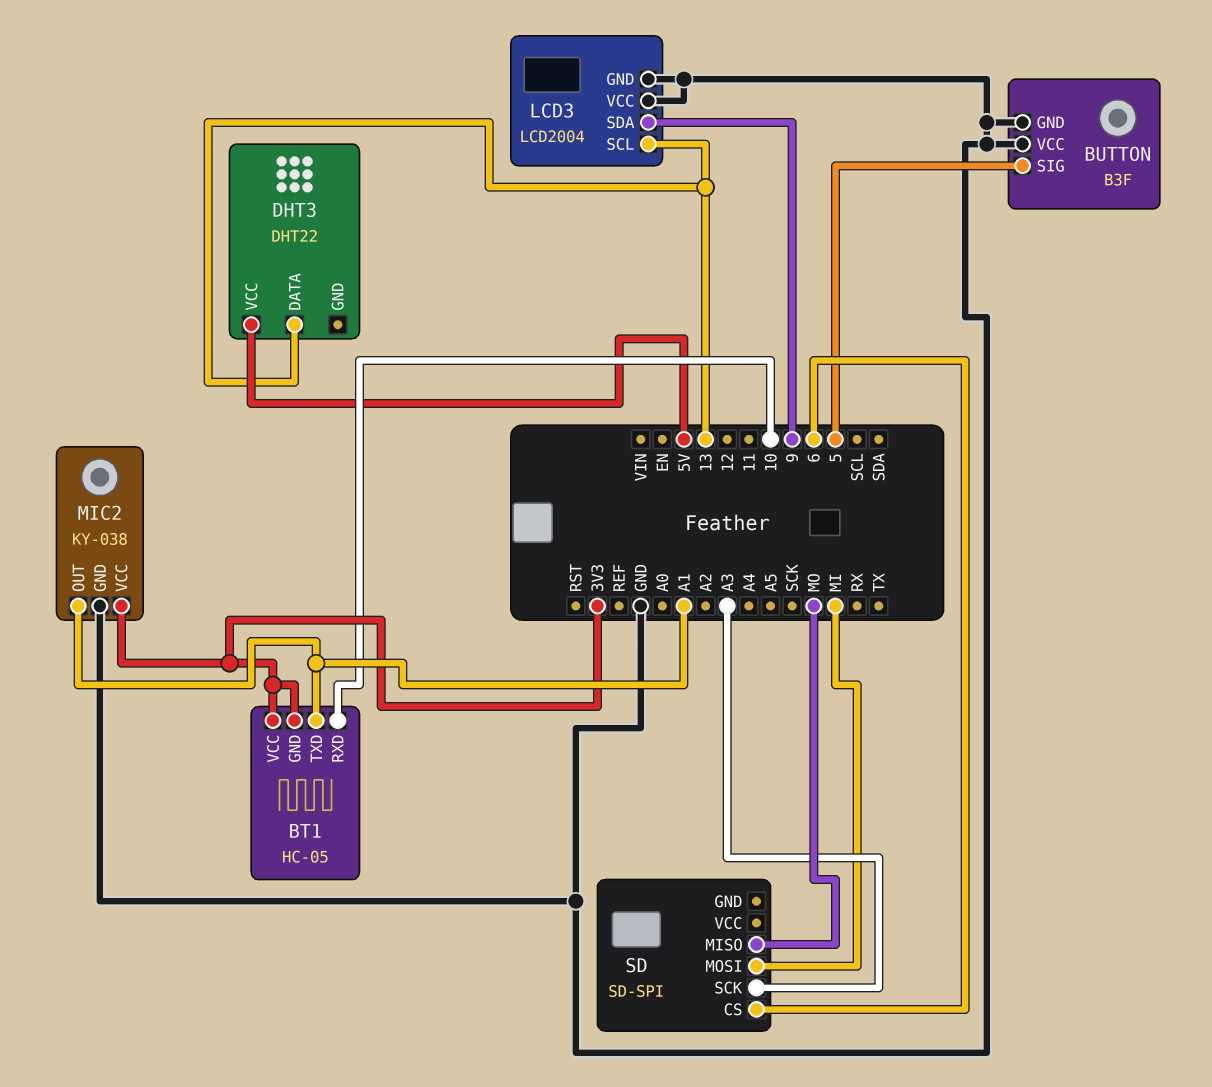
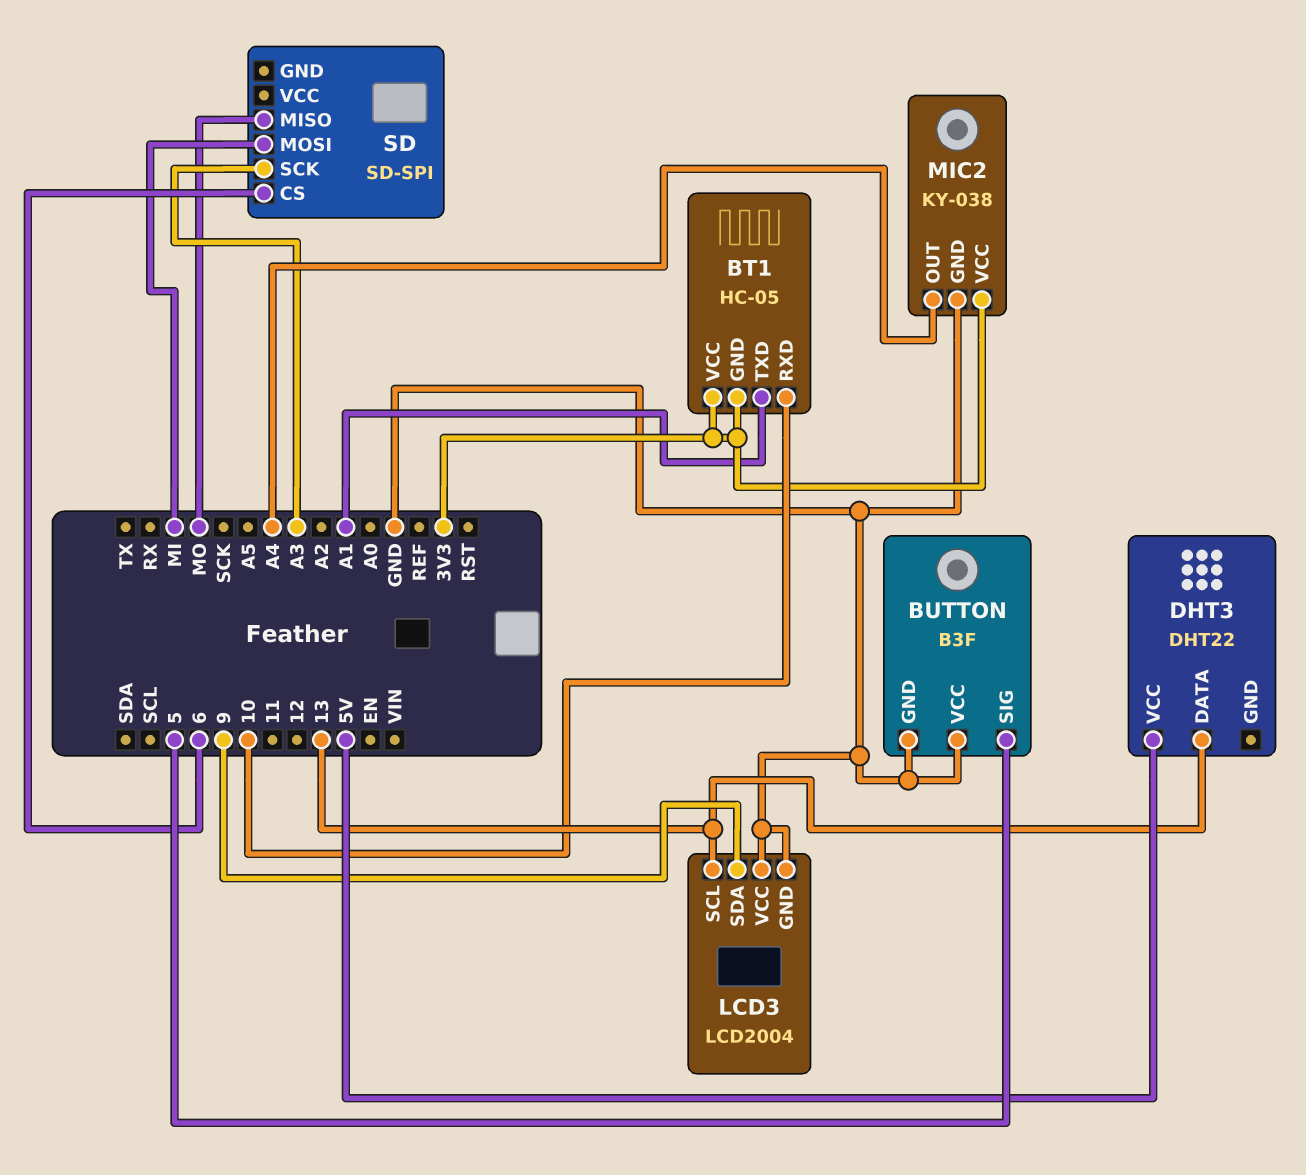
MIC2 pin OUT: A1 -> A4

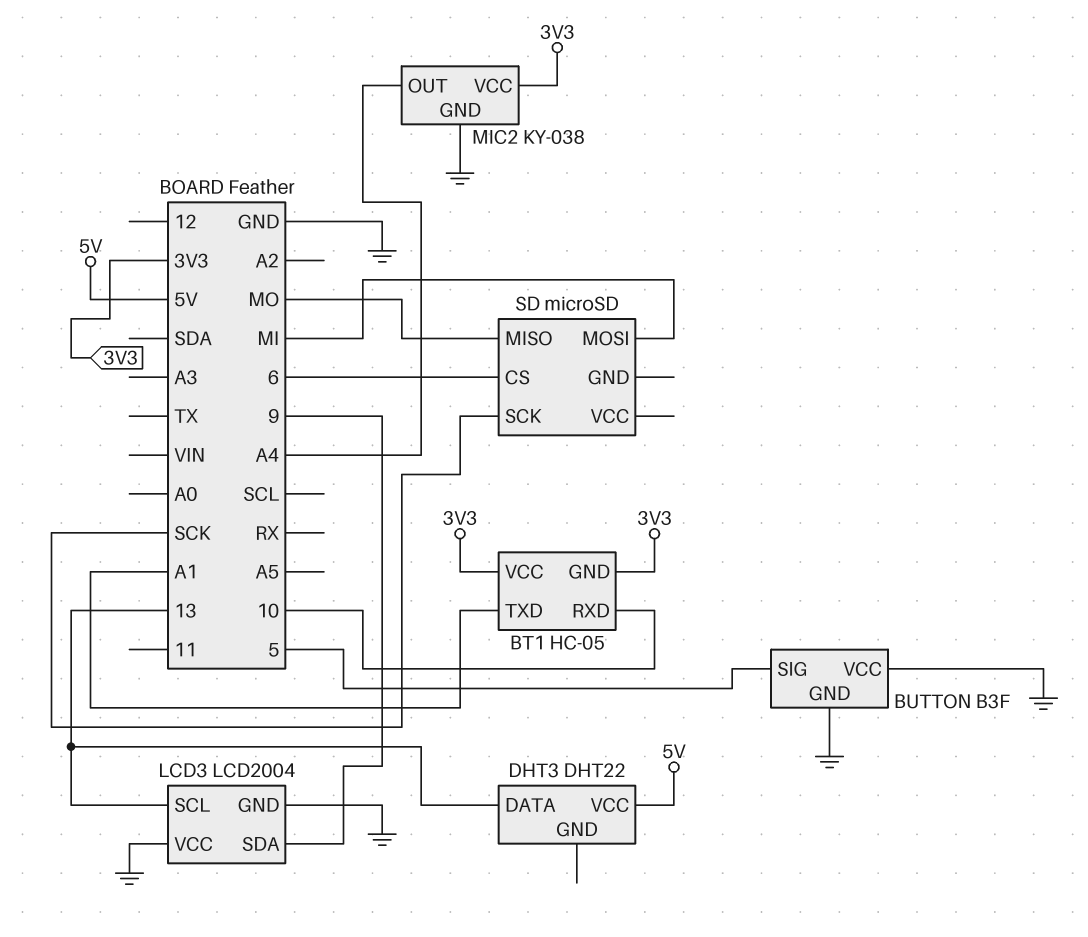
SD: SD-SPI -> microSD
SD pin SCK: A3 -> SCK

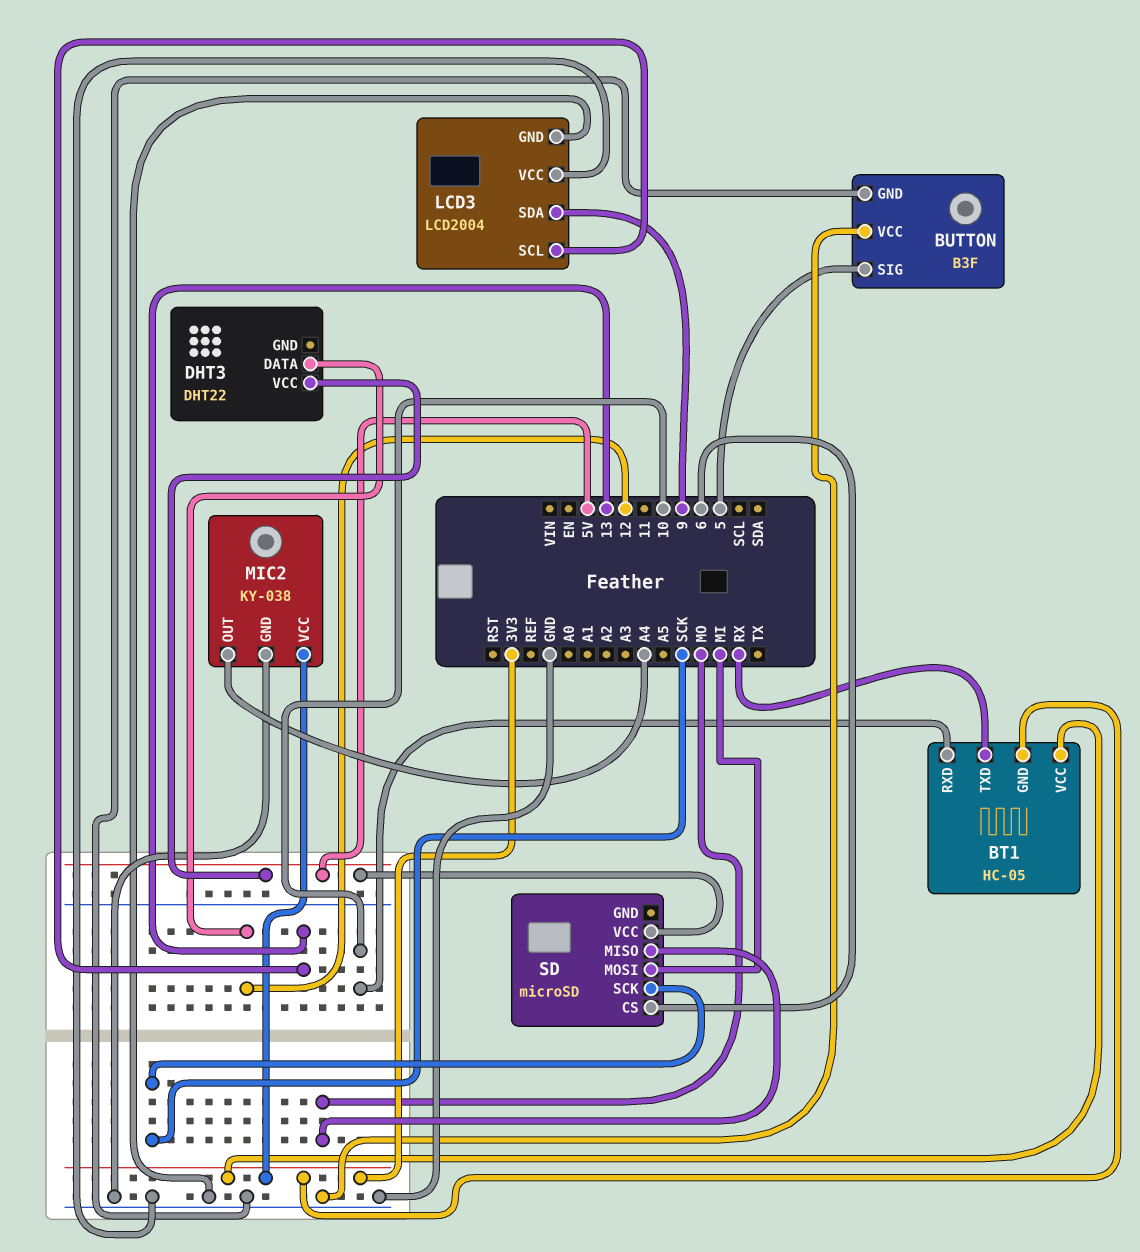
BT1 pin TXD: A1 -> RX
DHT3 pin DATA: 13 -> 12
SD pin VCC: none -> 5V

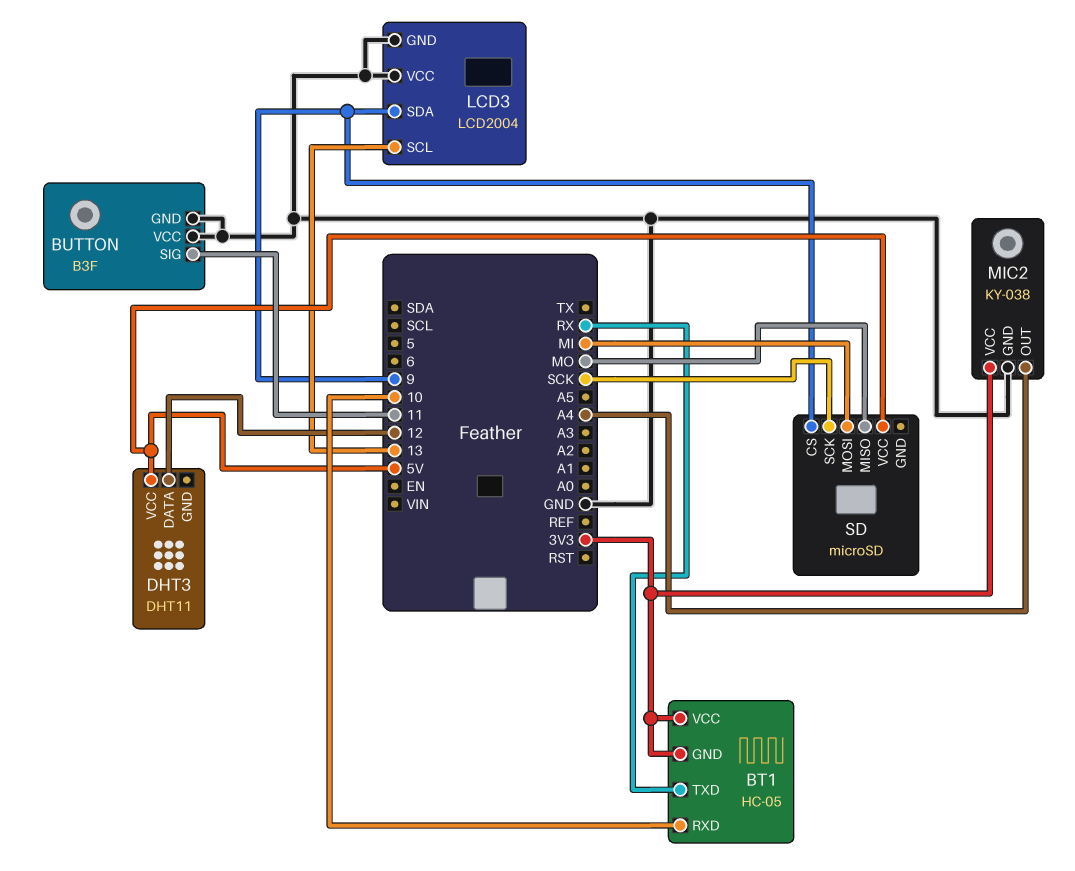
BUTTON pin SIG: 5 -> 11
DHT3: DHT22 -> DHT11
SD pin CS: 6 -> 9

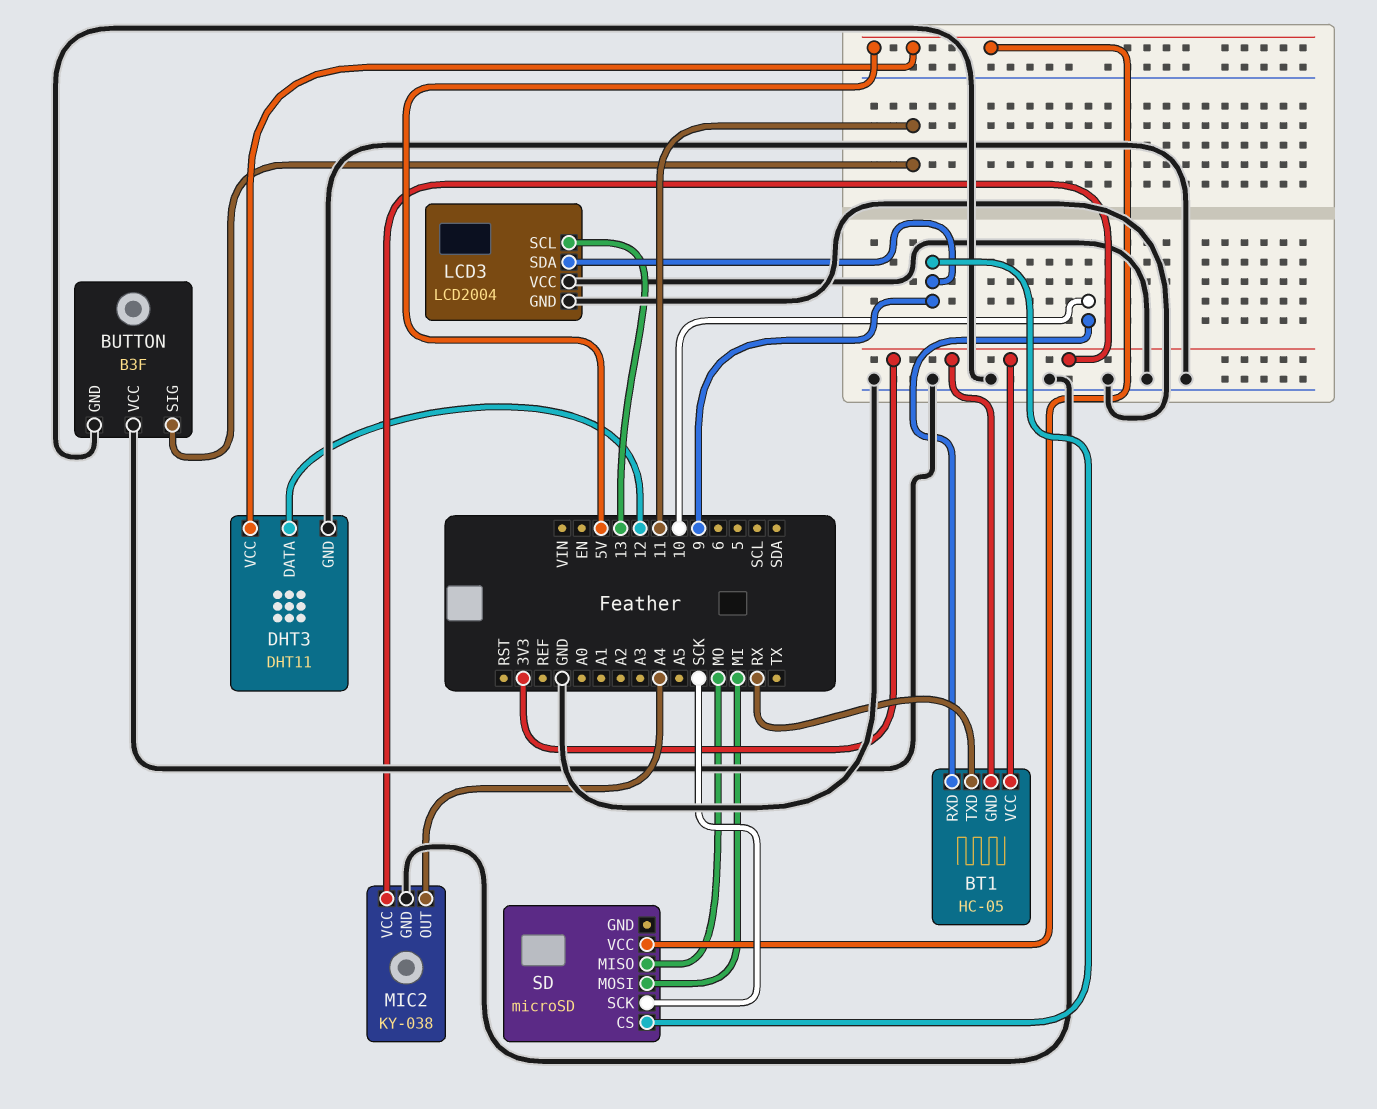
DHT3 pin GND: none -> GND

